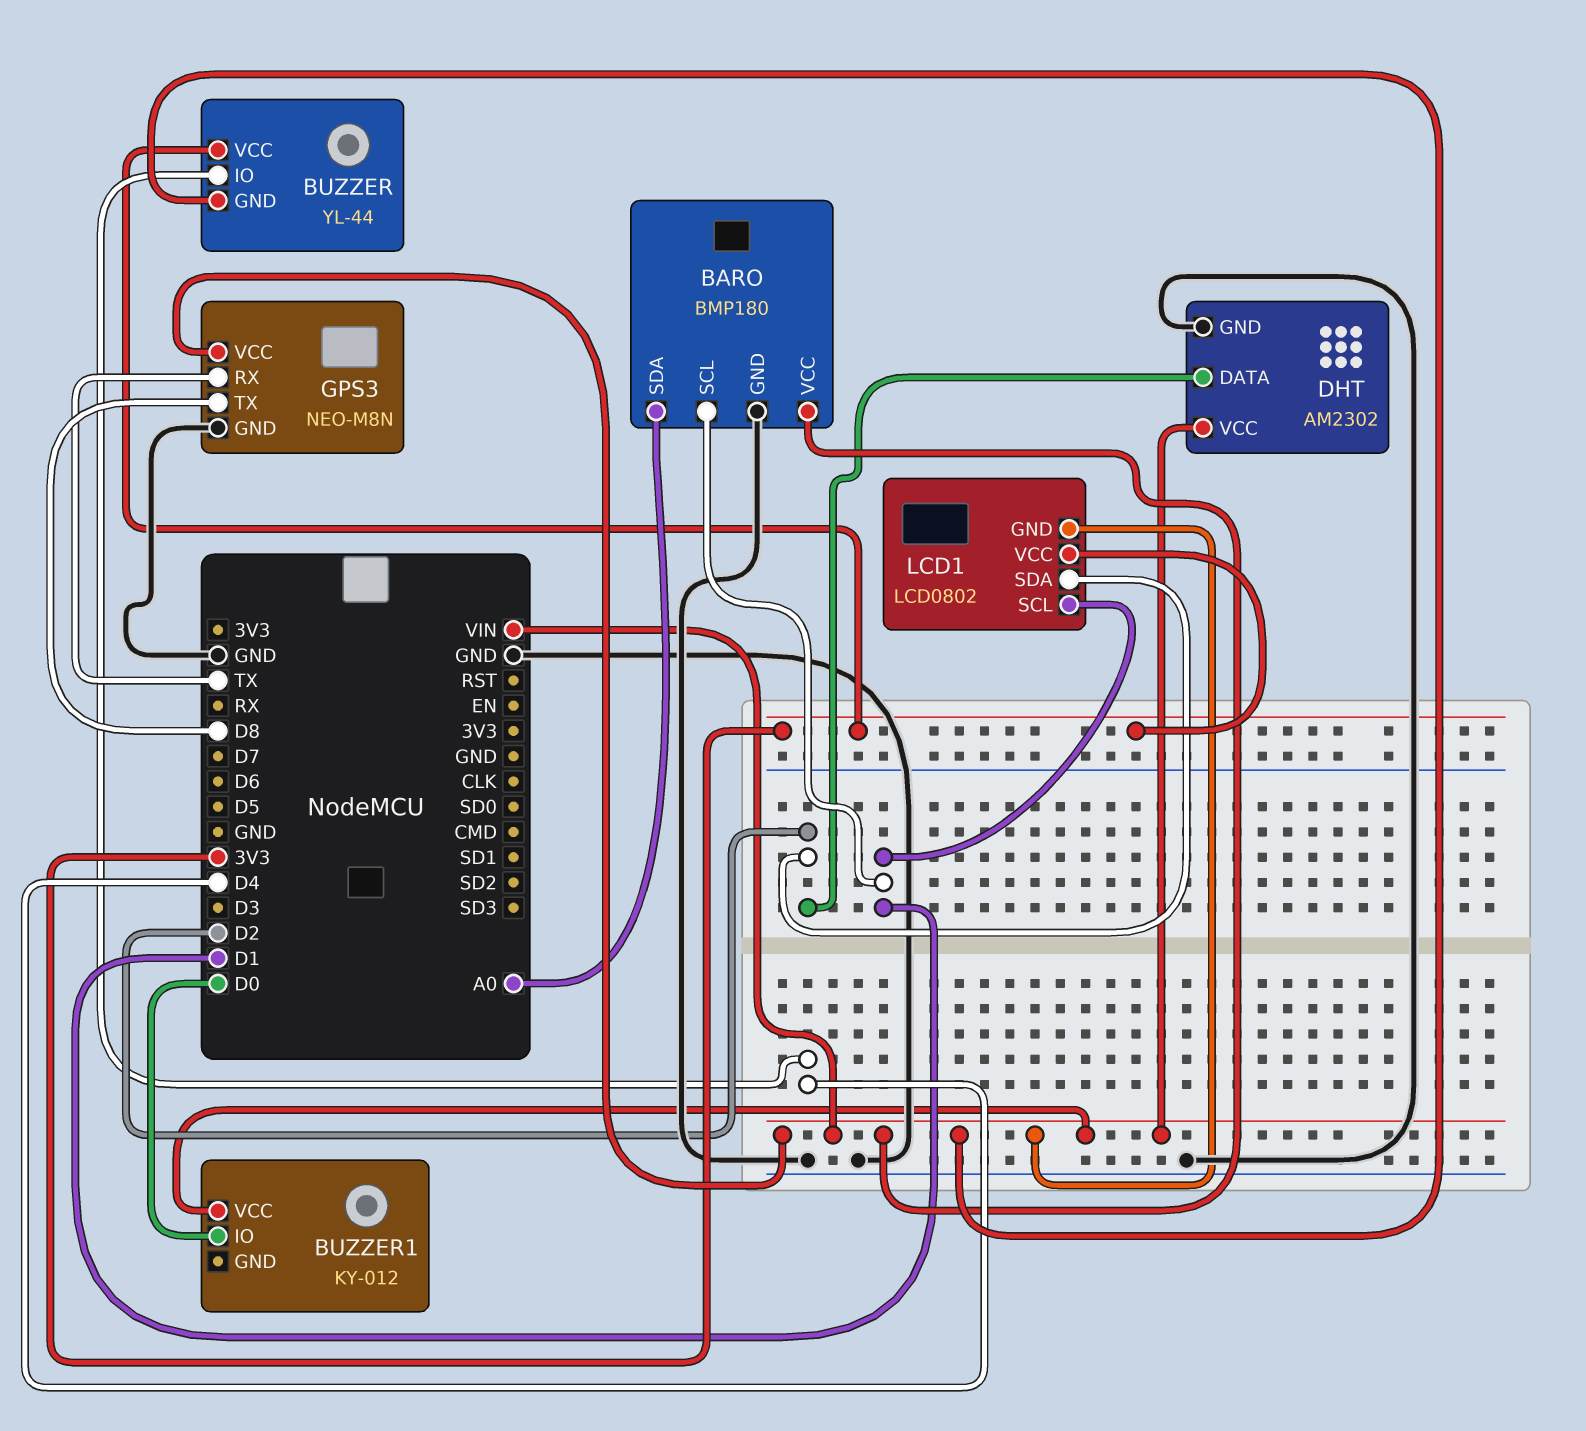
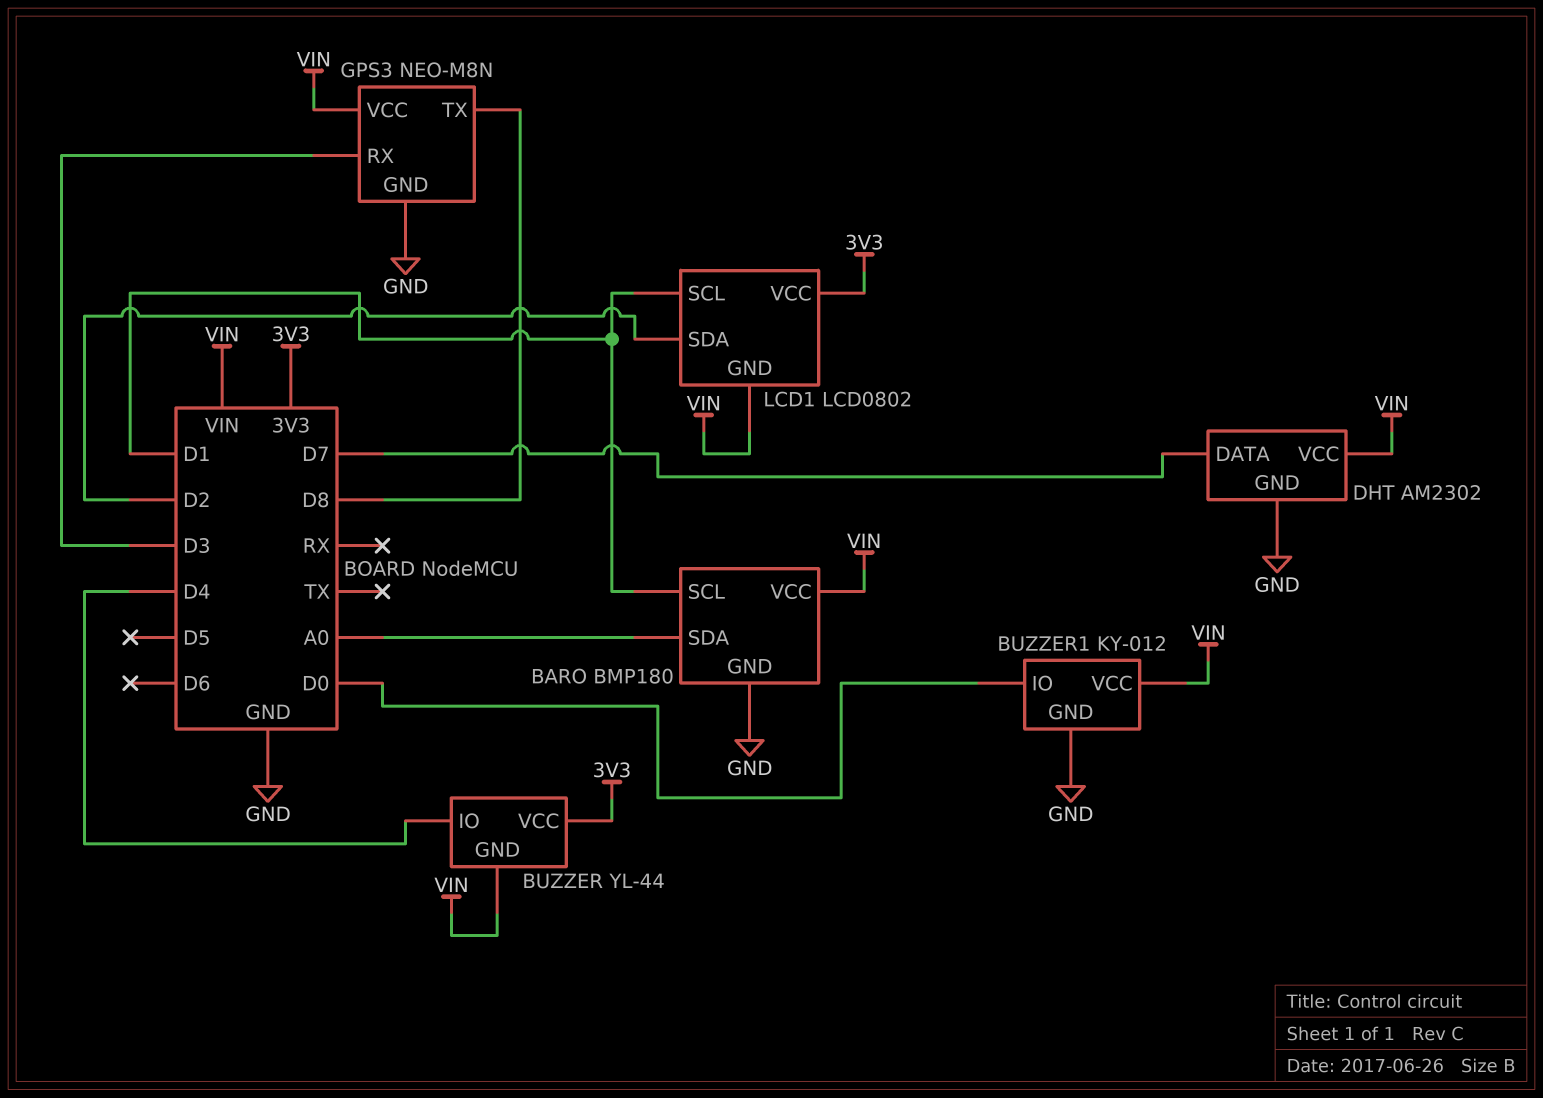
BUZZER1 pin GND: none -> GND
DHT pin DATA: D2 -> D7
GPS3 pin RX: TX -> D3

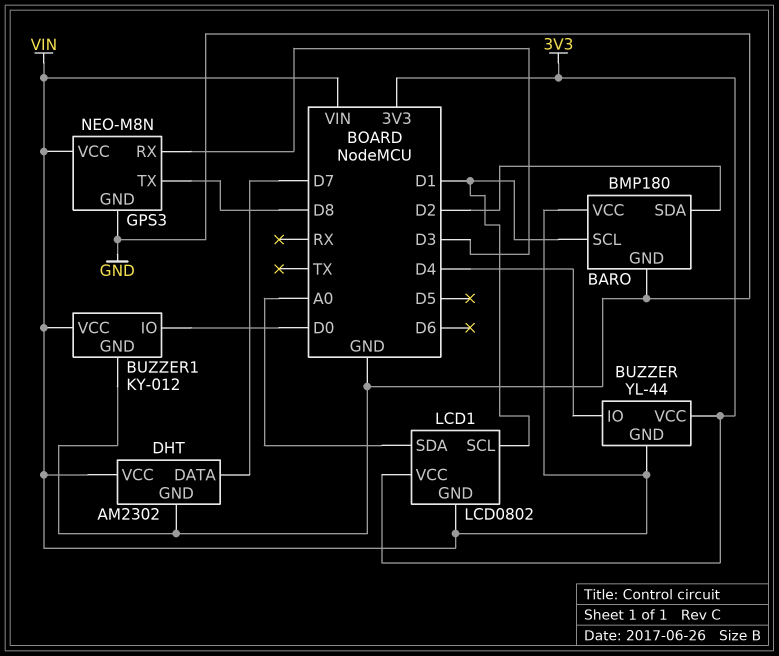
BARO pin SDA: A0 -> D2
LCD1 pin SDA: D2 -> A0

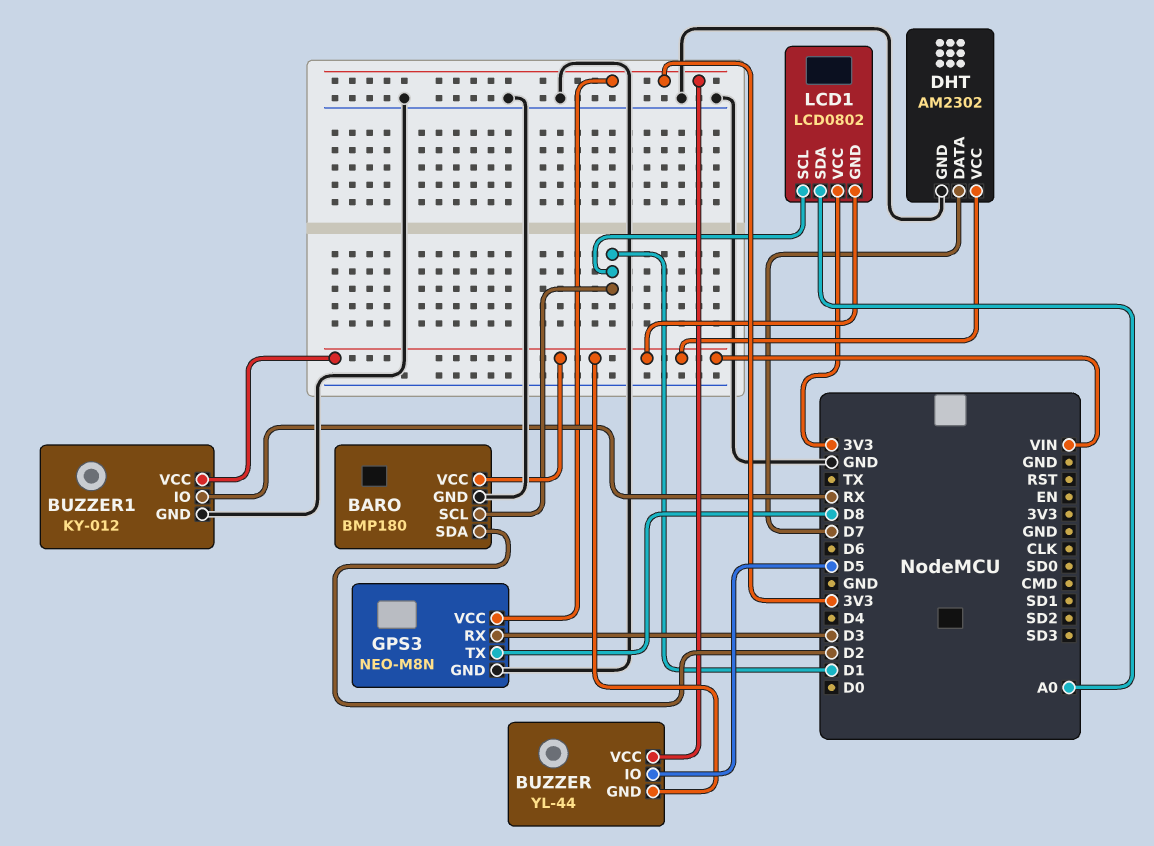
BUZZER pin IO: D4 -> D5
BUZZER1 pin IO: D0 -> RX
GPS3 pin VCC: VIN -> 3V3

